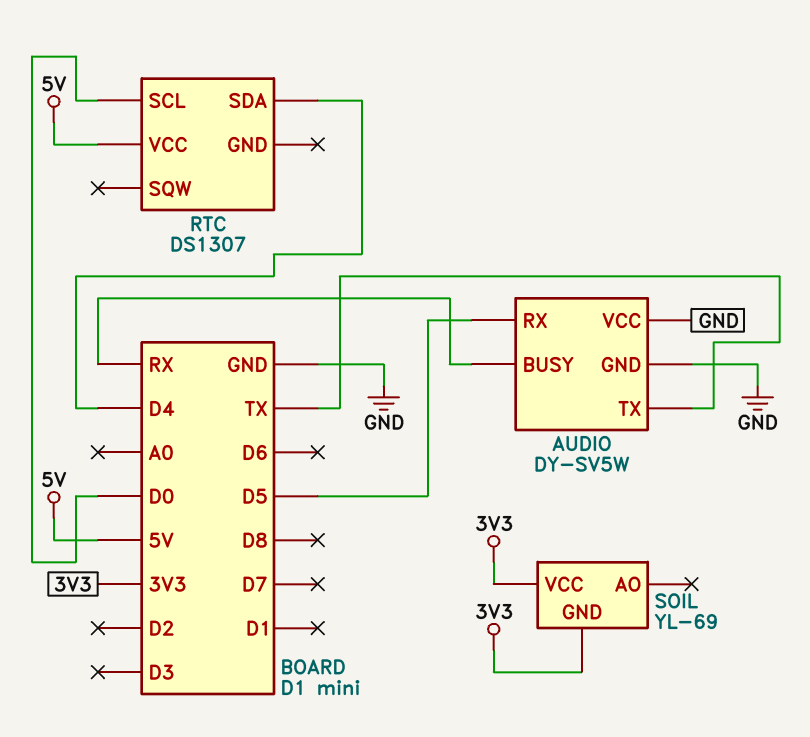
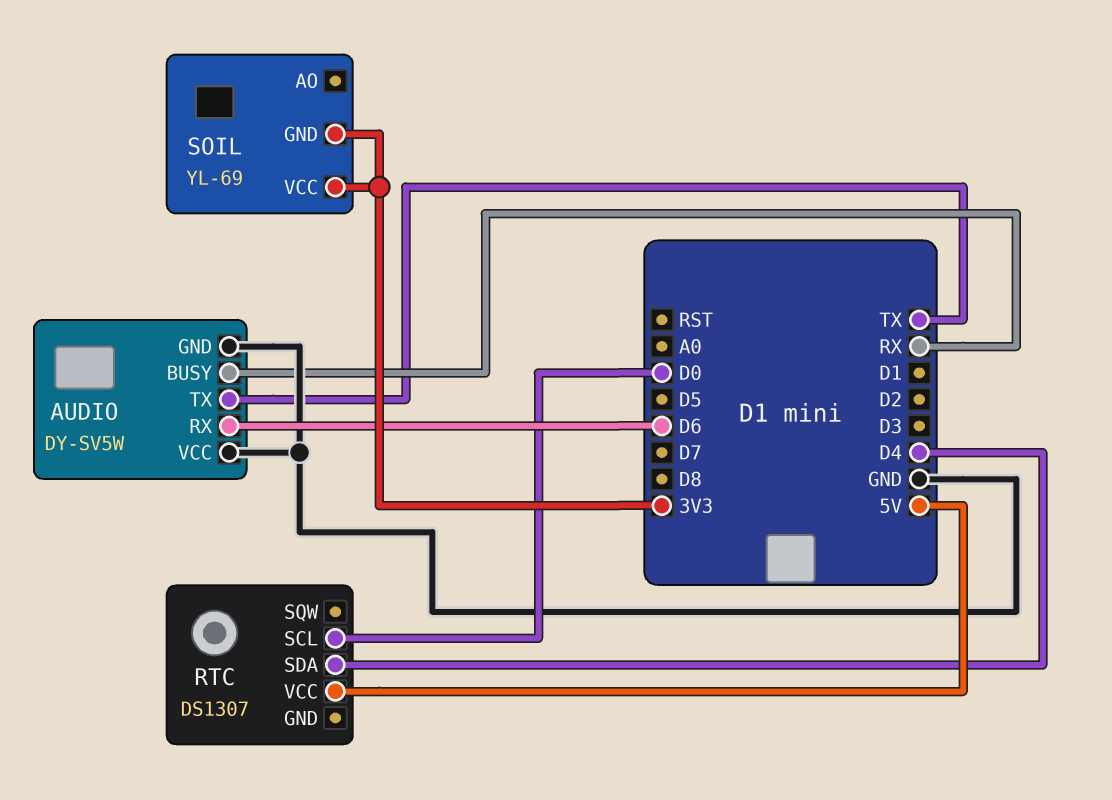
AUDIO pin RX: D5 -> D6

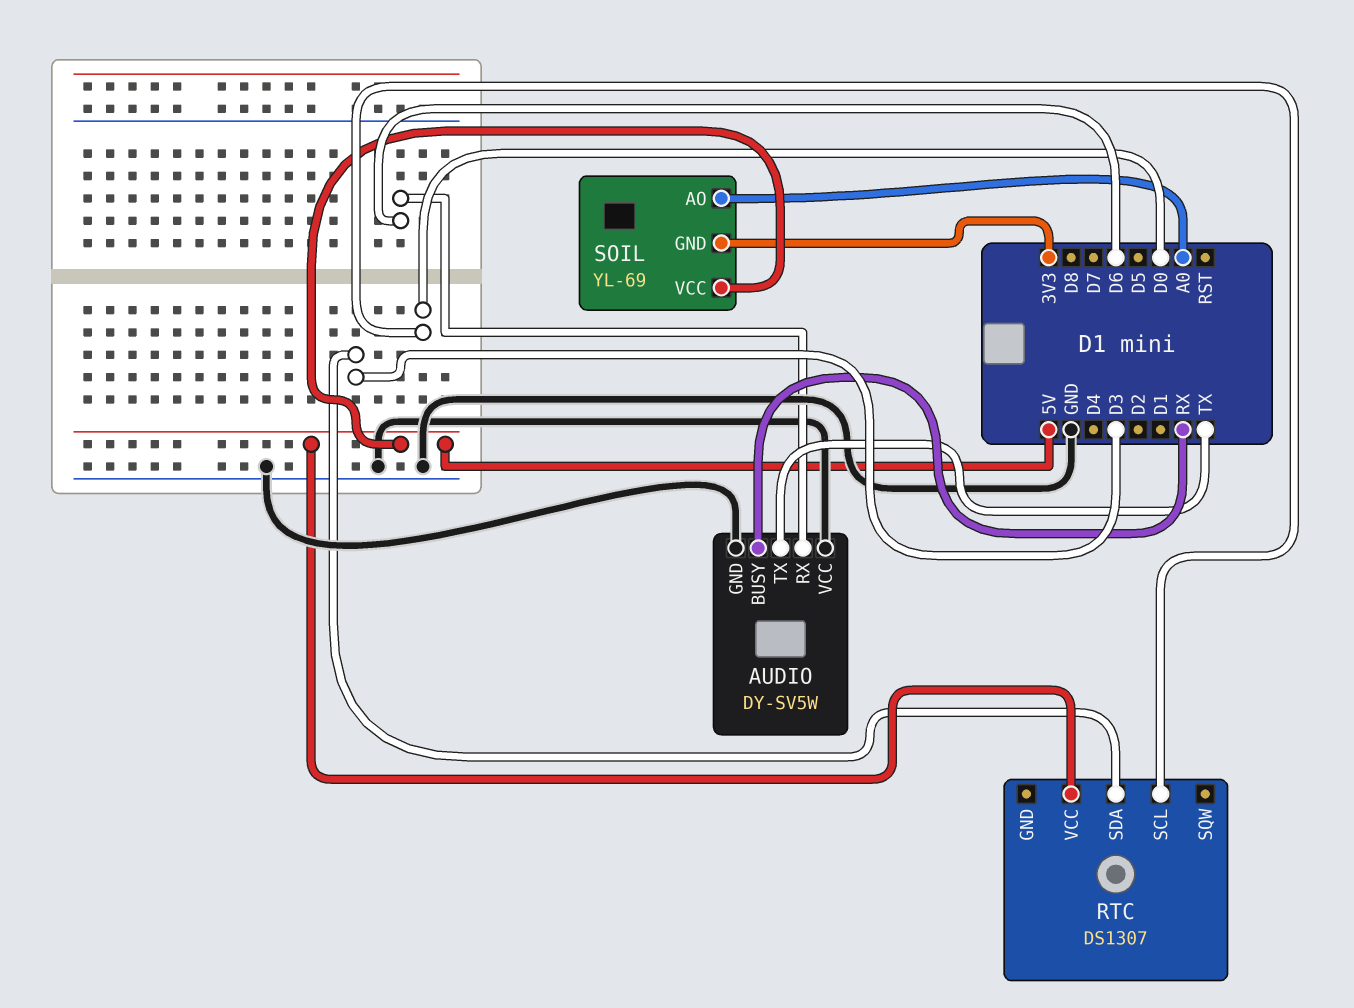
RTC pin SDA: D4 -> D3
SOIL pin AO: none -> A0
SOIL pin VCC: 3V3 -> 5V

